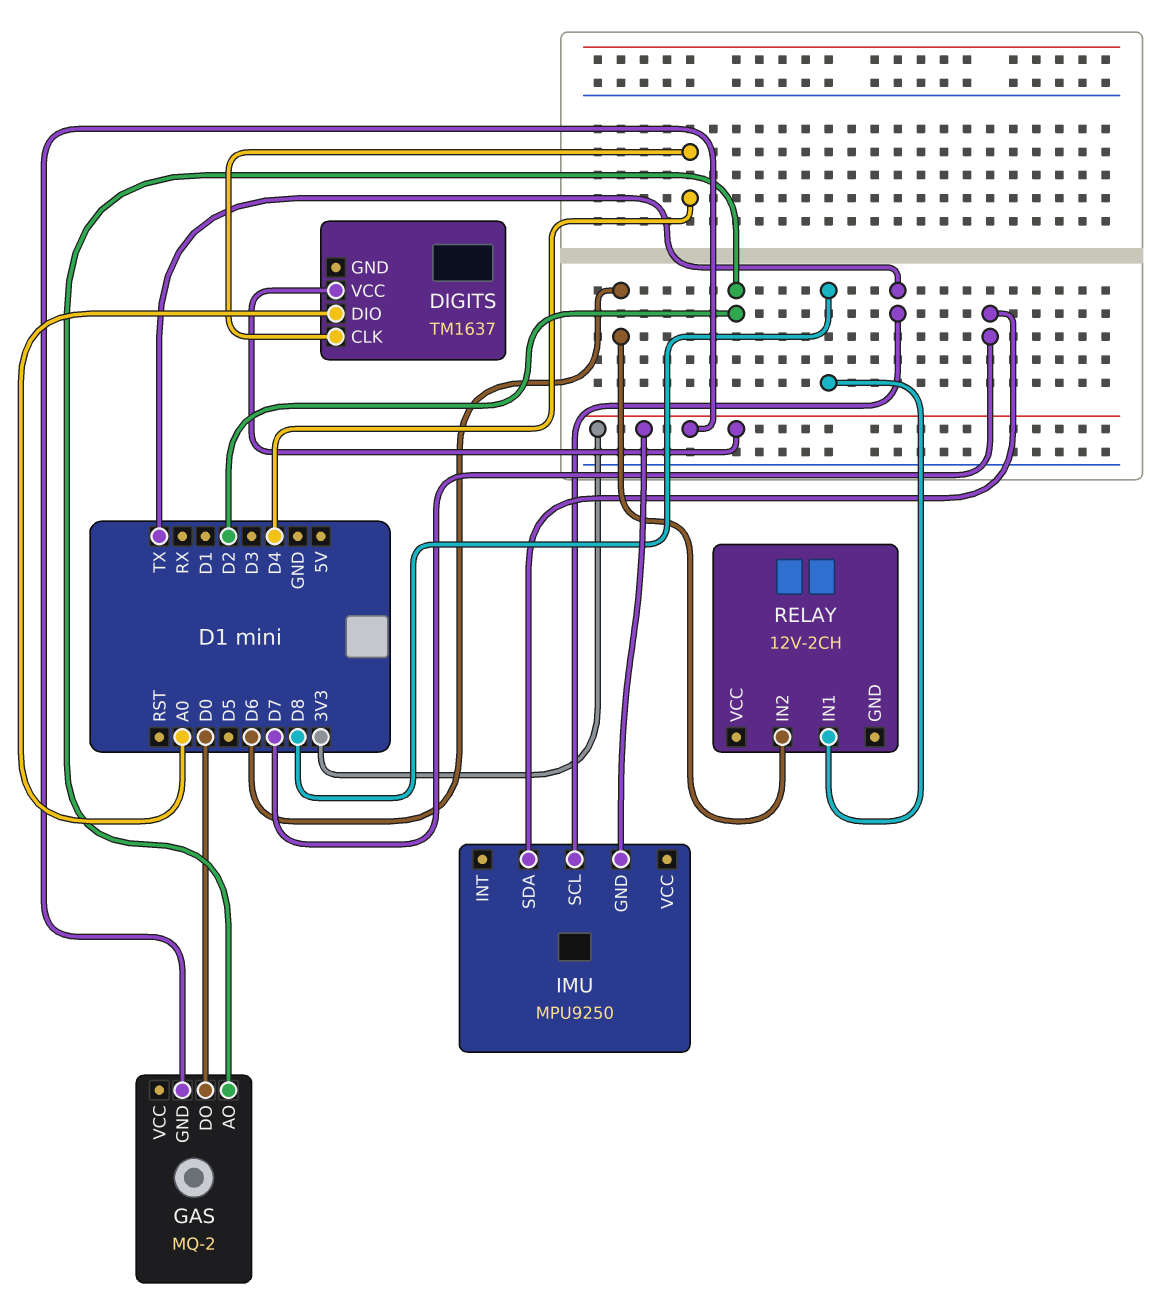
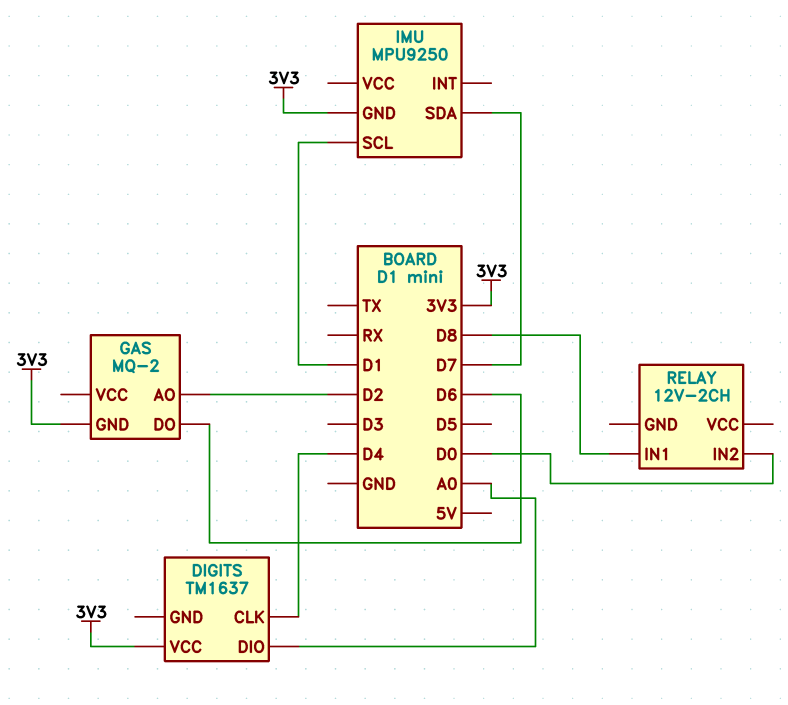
GAS pin DO: D0 -> D6
IMU pin SCL: TX -> D1
RELAY pin IN2: D6 -> D0

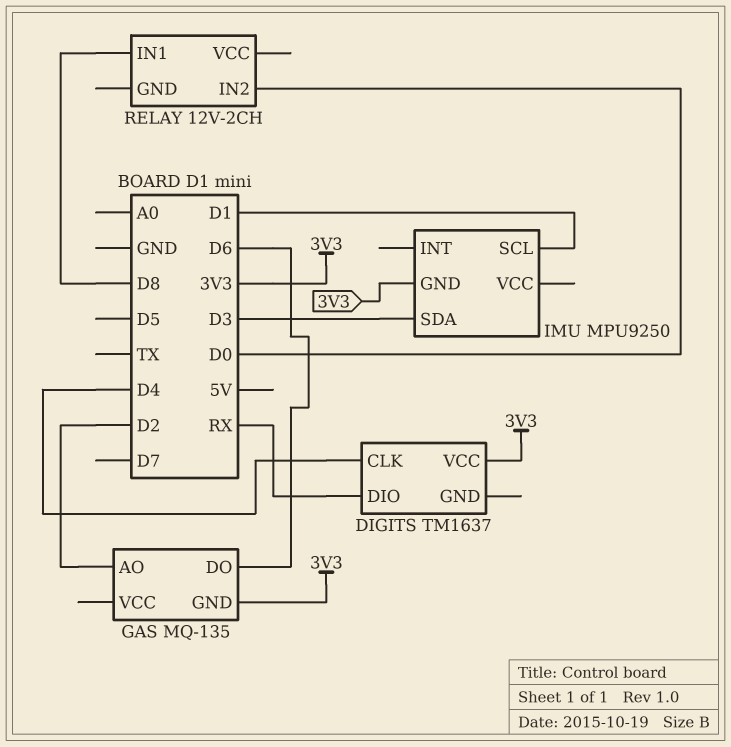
DIGITS pin DIO: A0 -> RX
GAS: MQ-2 -> MQ-135
IMU pin SDA: D7 -> D3

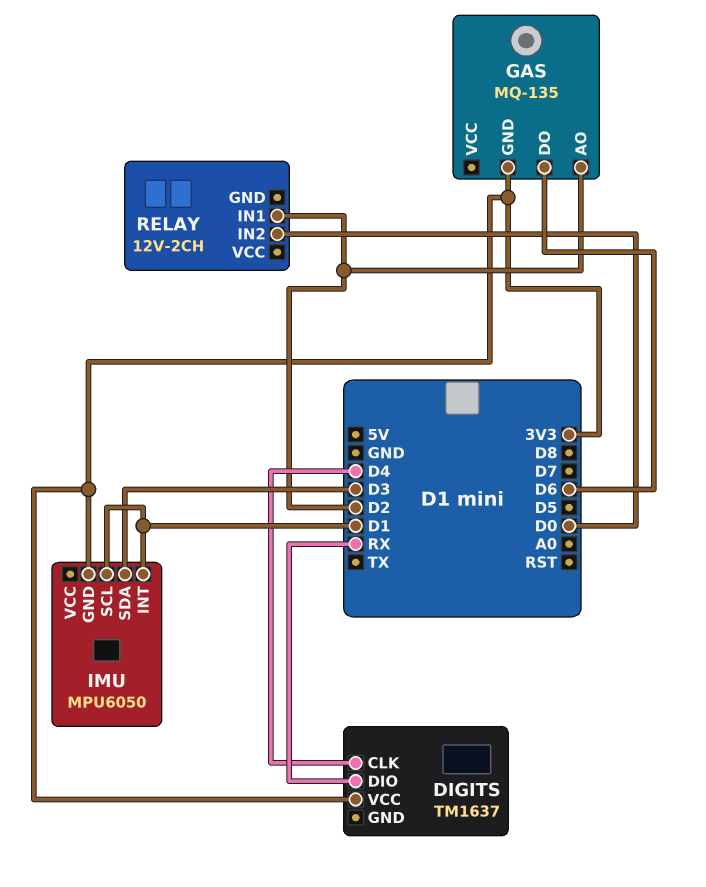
IMU: MPU9250 -> MPU6050
IMU pin INT: none -> D1
RELAY pin IN1: D8 -> D2

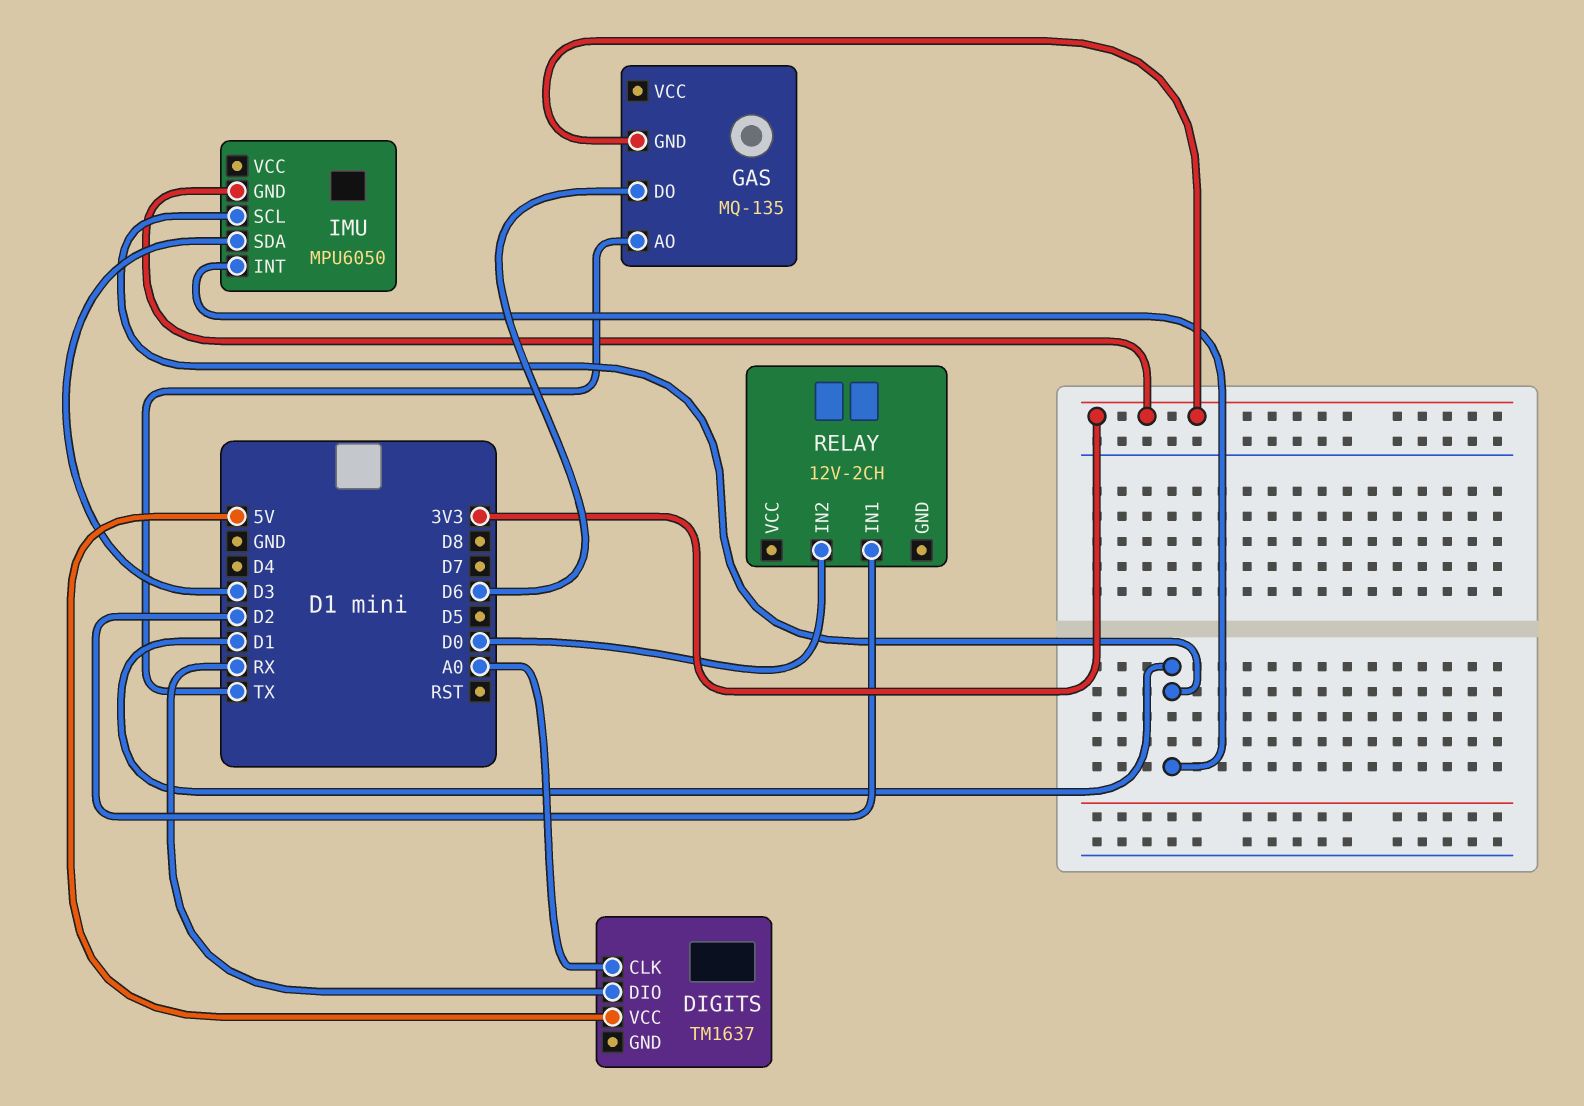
DIGITS pin CLK: D4 -> A0
DIGITS pin VCC: 3V3 -> 5V
GAS pin AO: D2 -> TX

